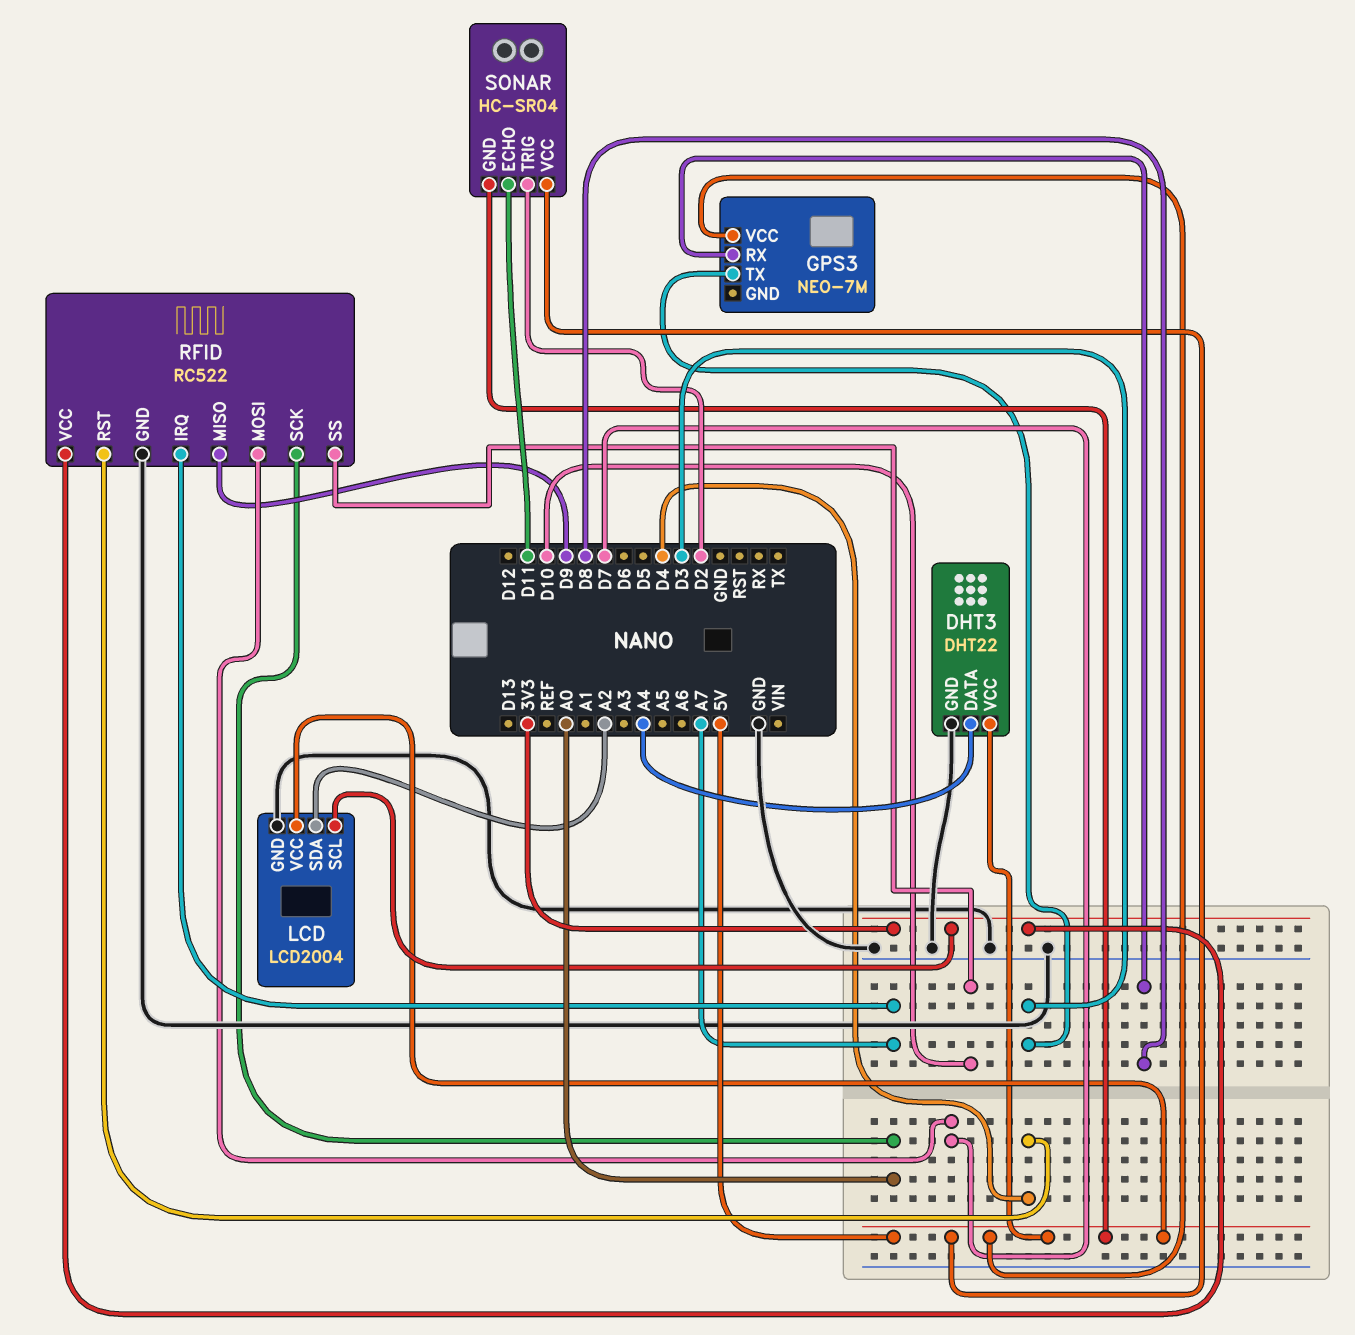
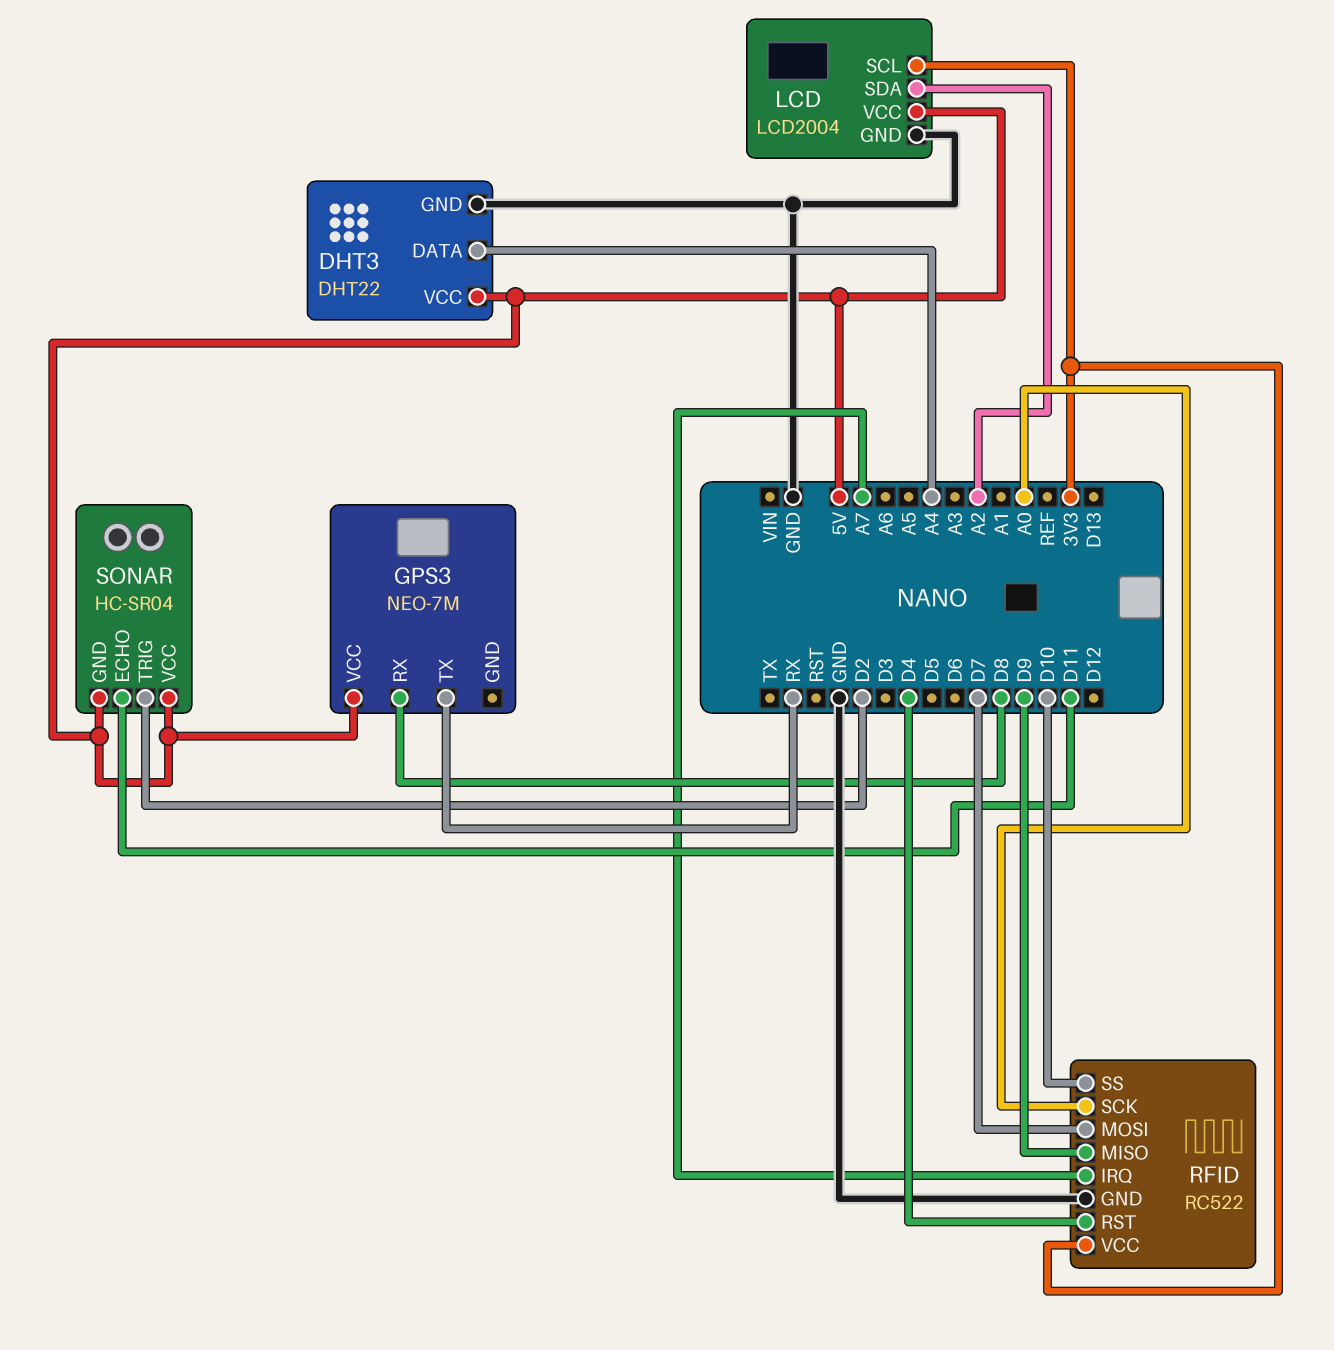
GPS3 pin TX: D3 -> RX

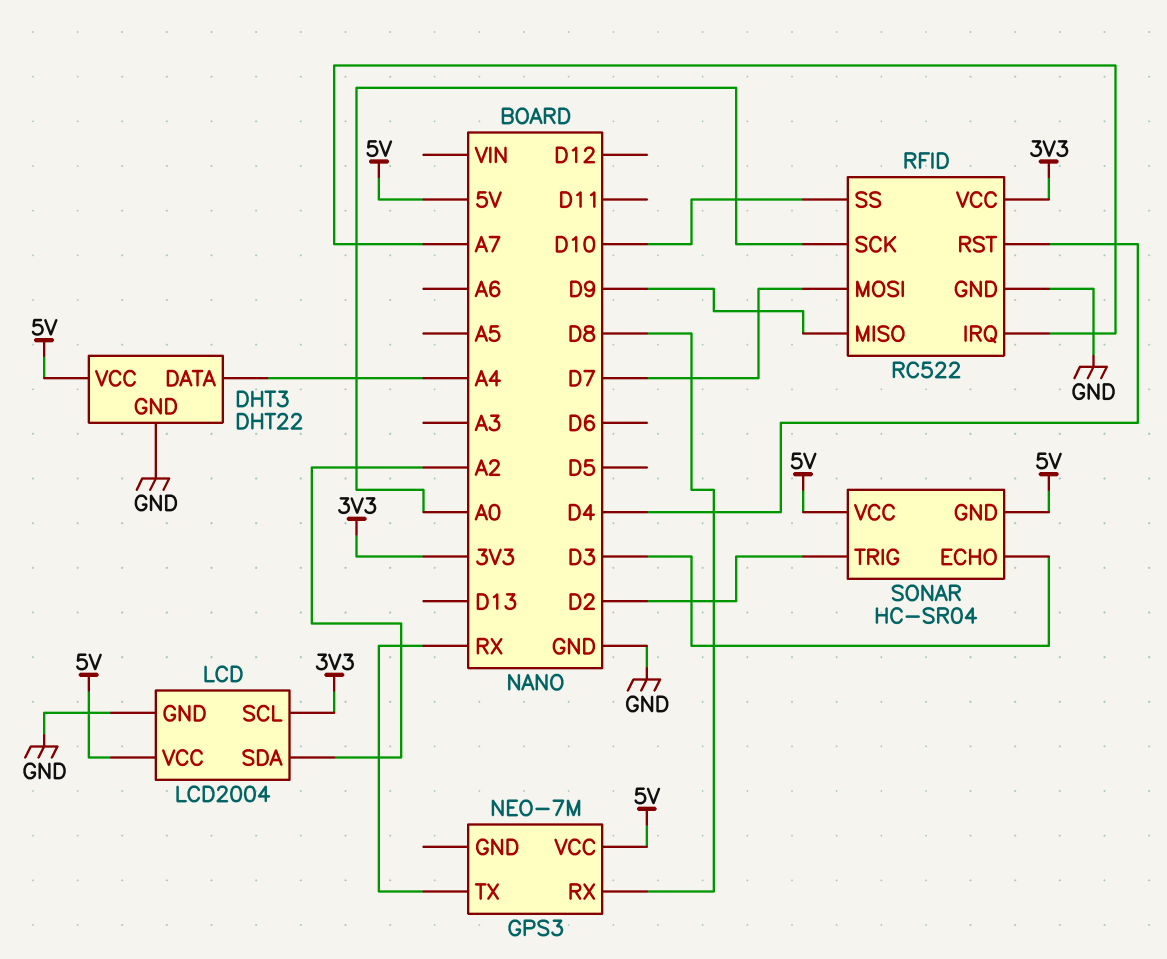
SONAR pin ECHO: D11 -> D3

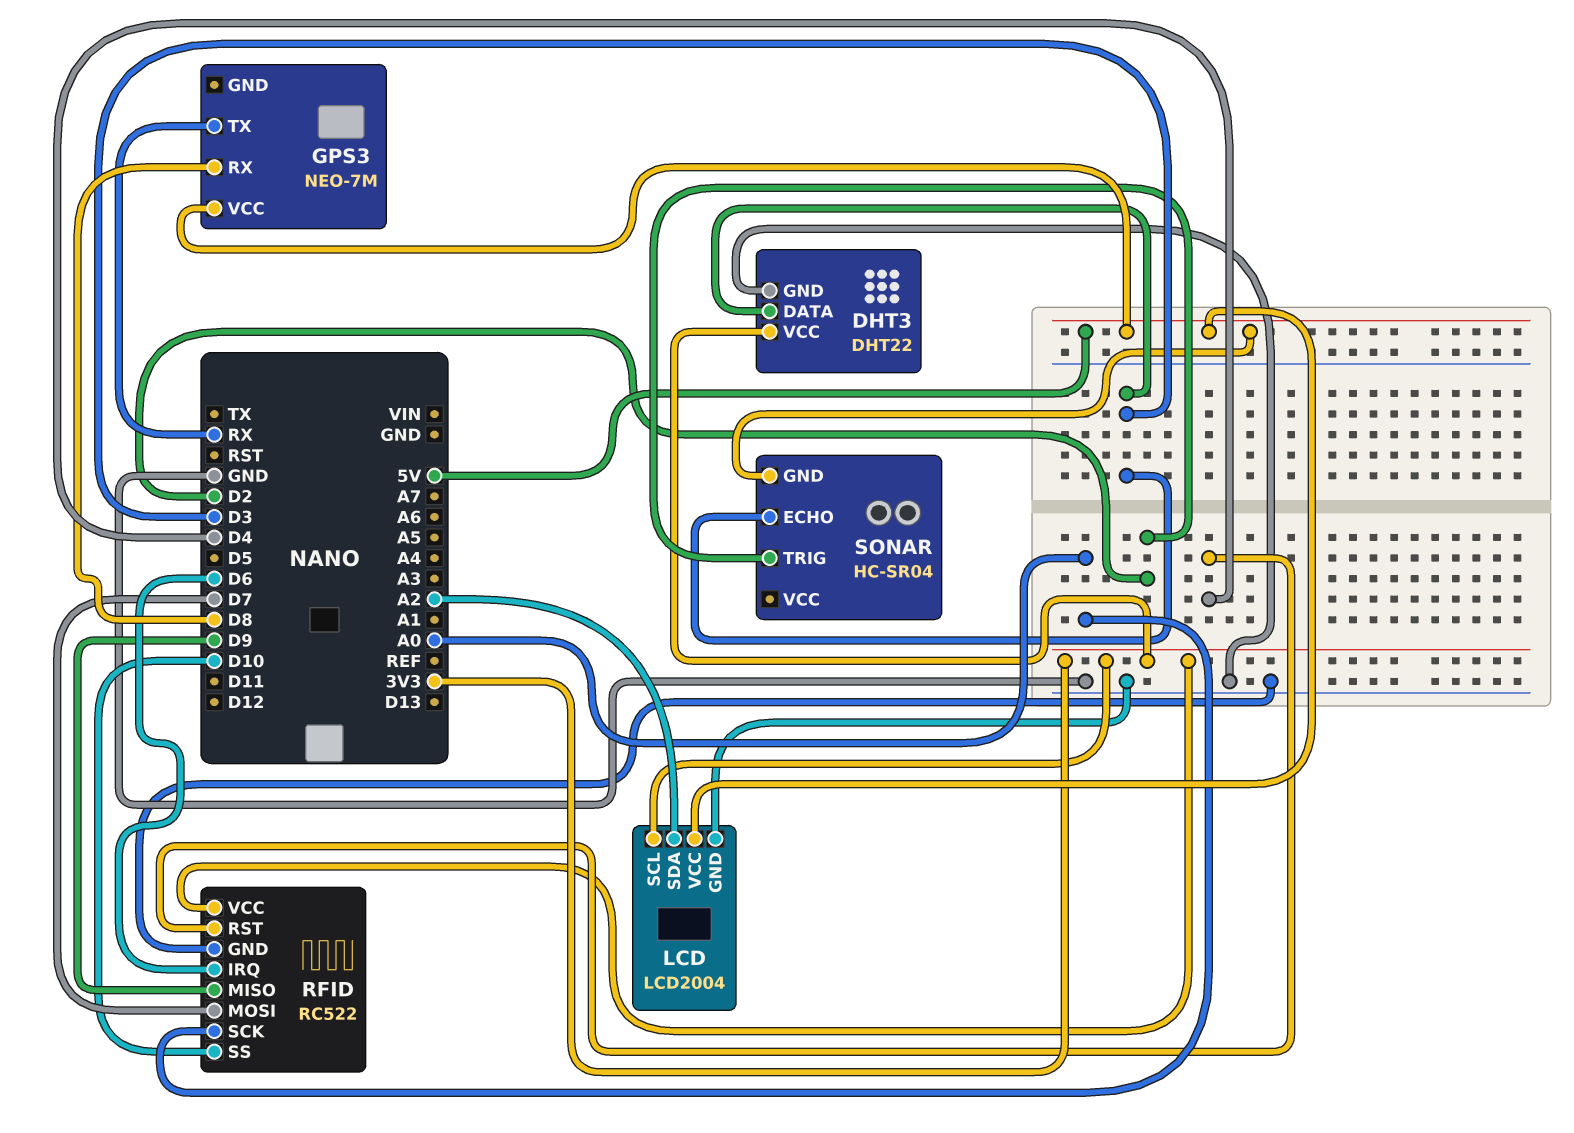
DHT3 pin DATA: A4 -> D3
DHT3 pin VCC: 5V -> 3V3
RFID pin IRQ: A7 -> D6
SONAR pin VCC: 5V -> none

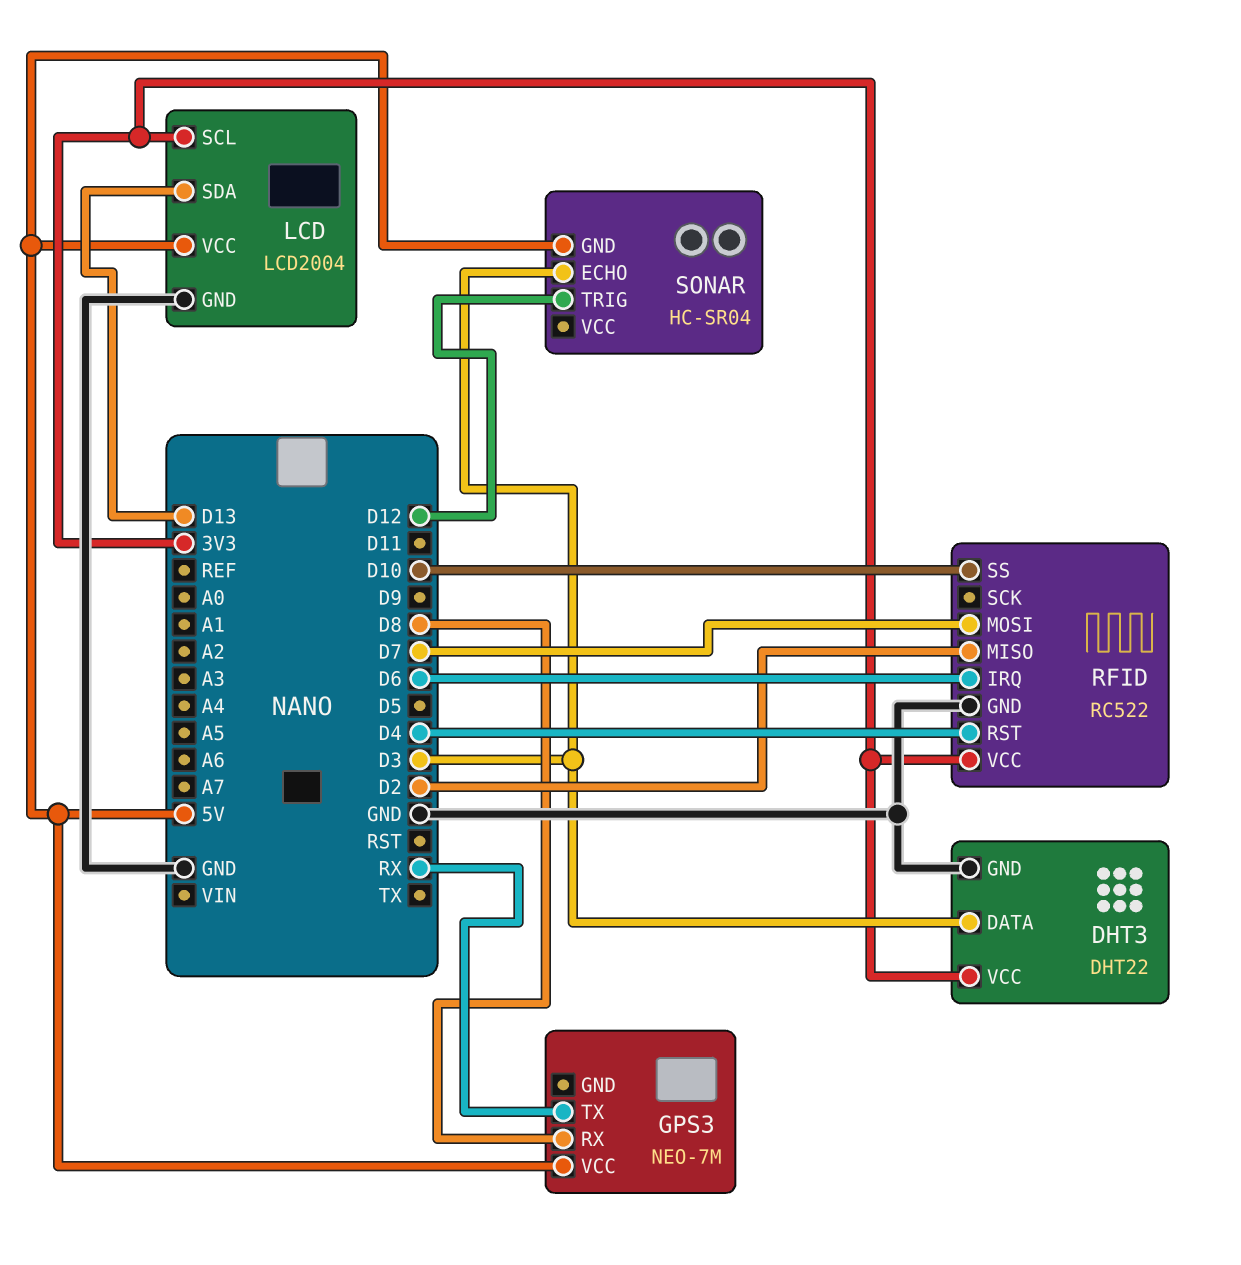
LCD pin SDA: A2 -> D13
RFID pin MISO: D9 -> D2
RFID pin SCK: A0 -> none
SONAR pin TRIG: D2 -> D12

